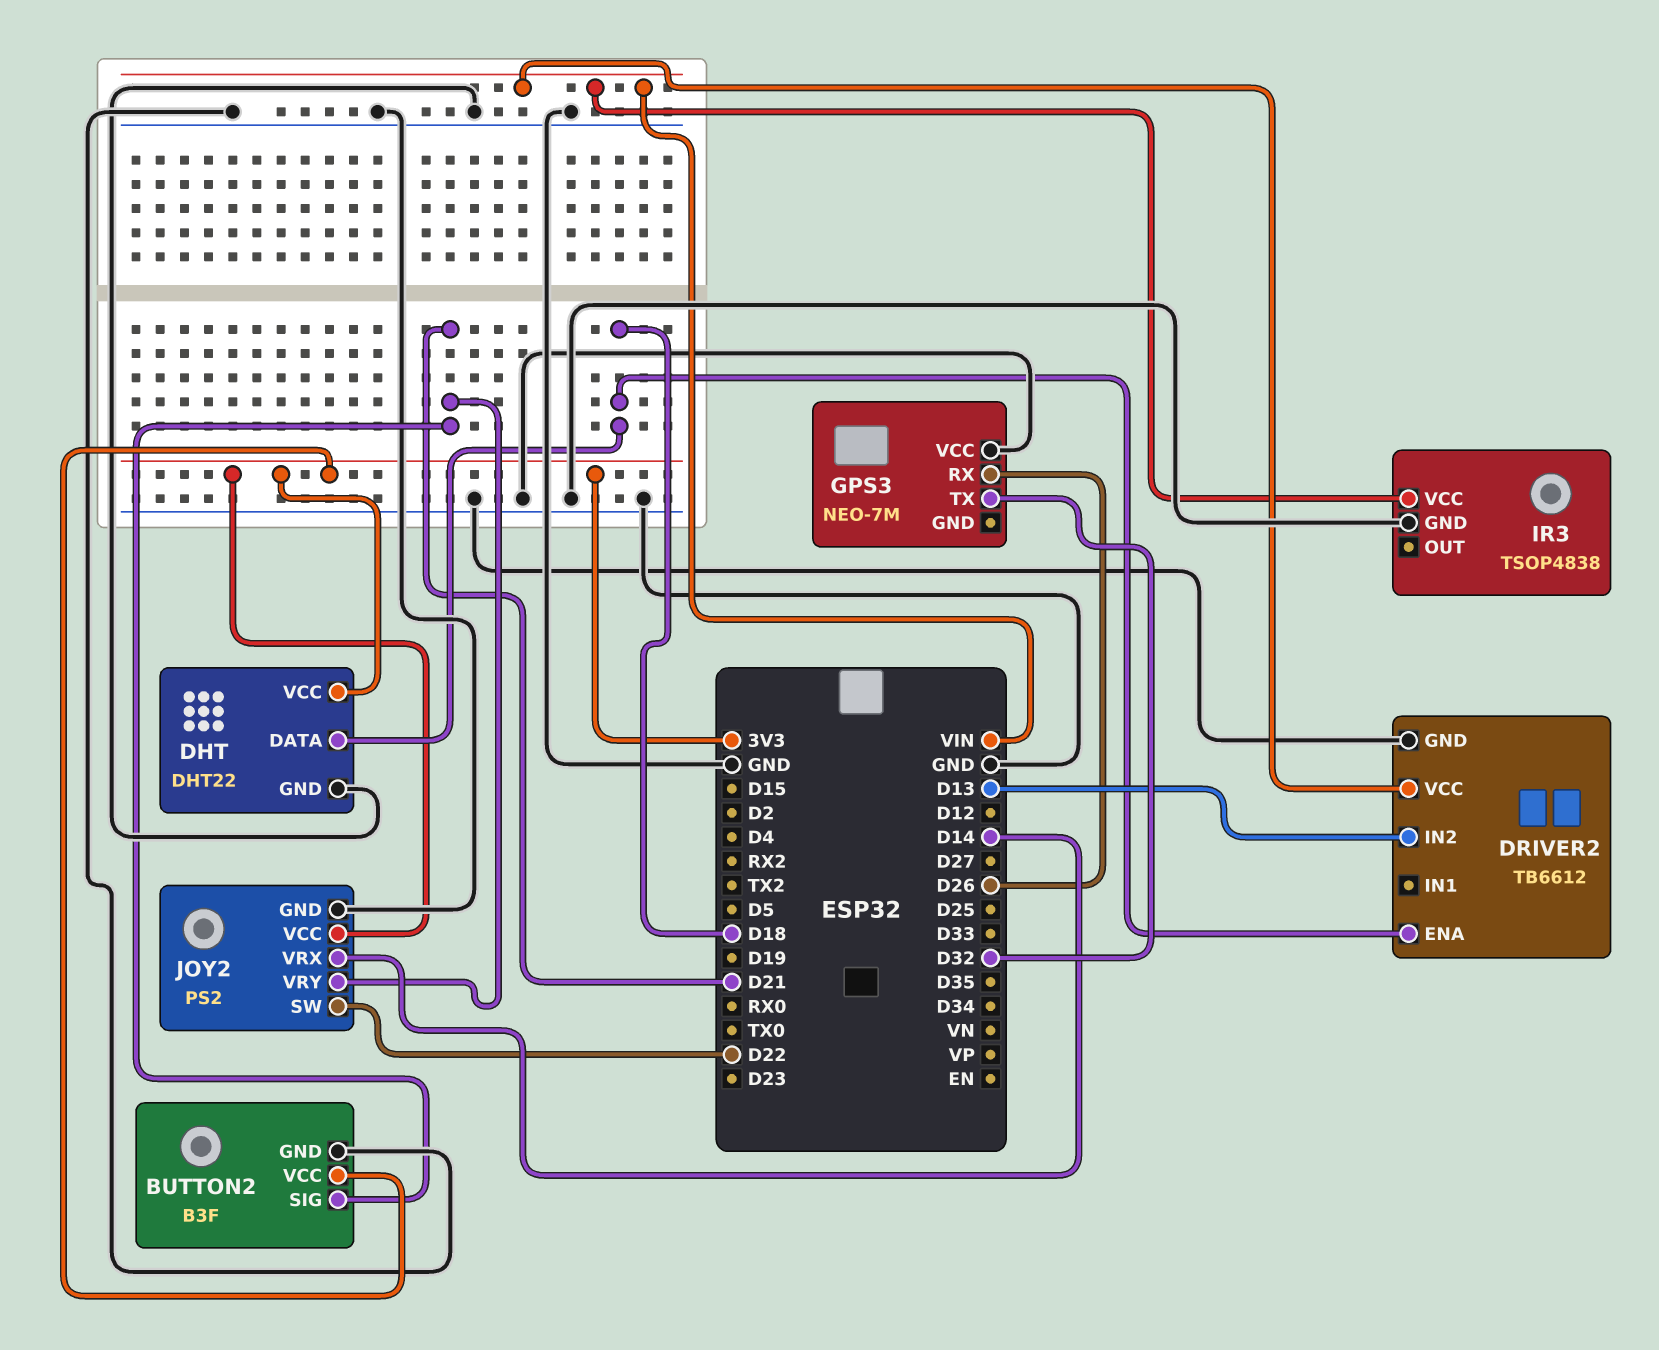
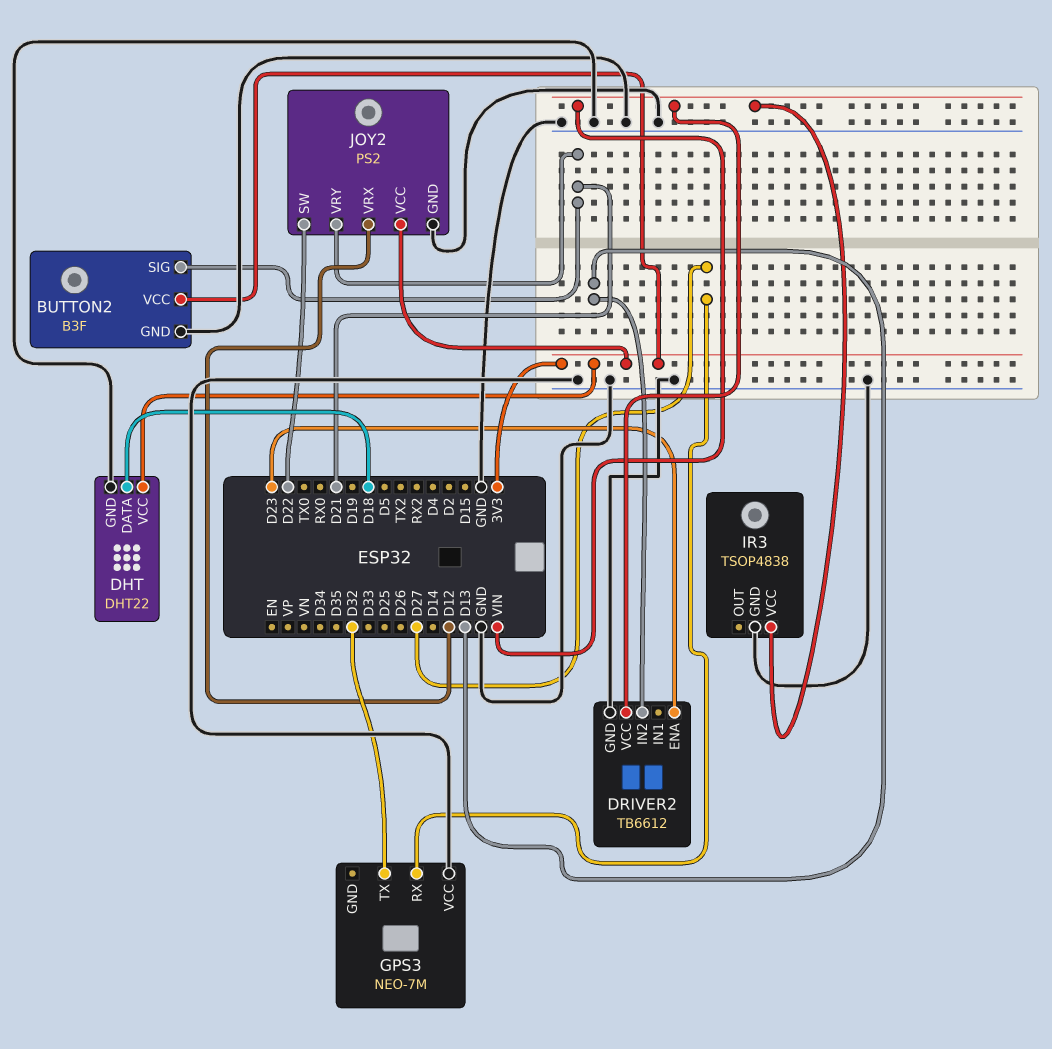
DRIVER2 pin ENA: D18 -> D23
GPS3 pin RX: D26 -> D27
JOY2 pin VRX: D14 -> D12

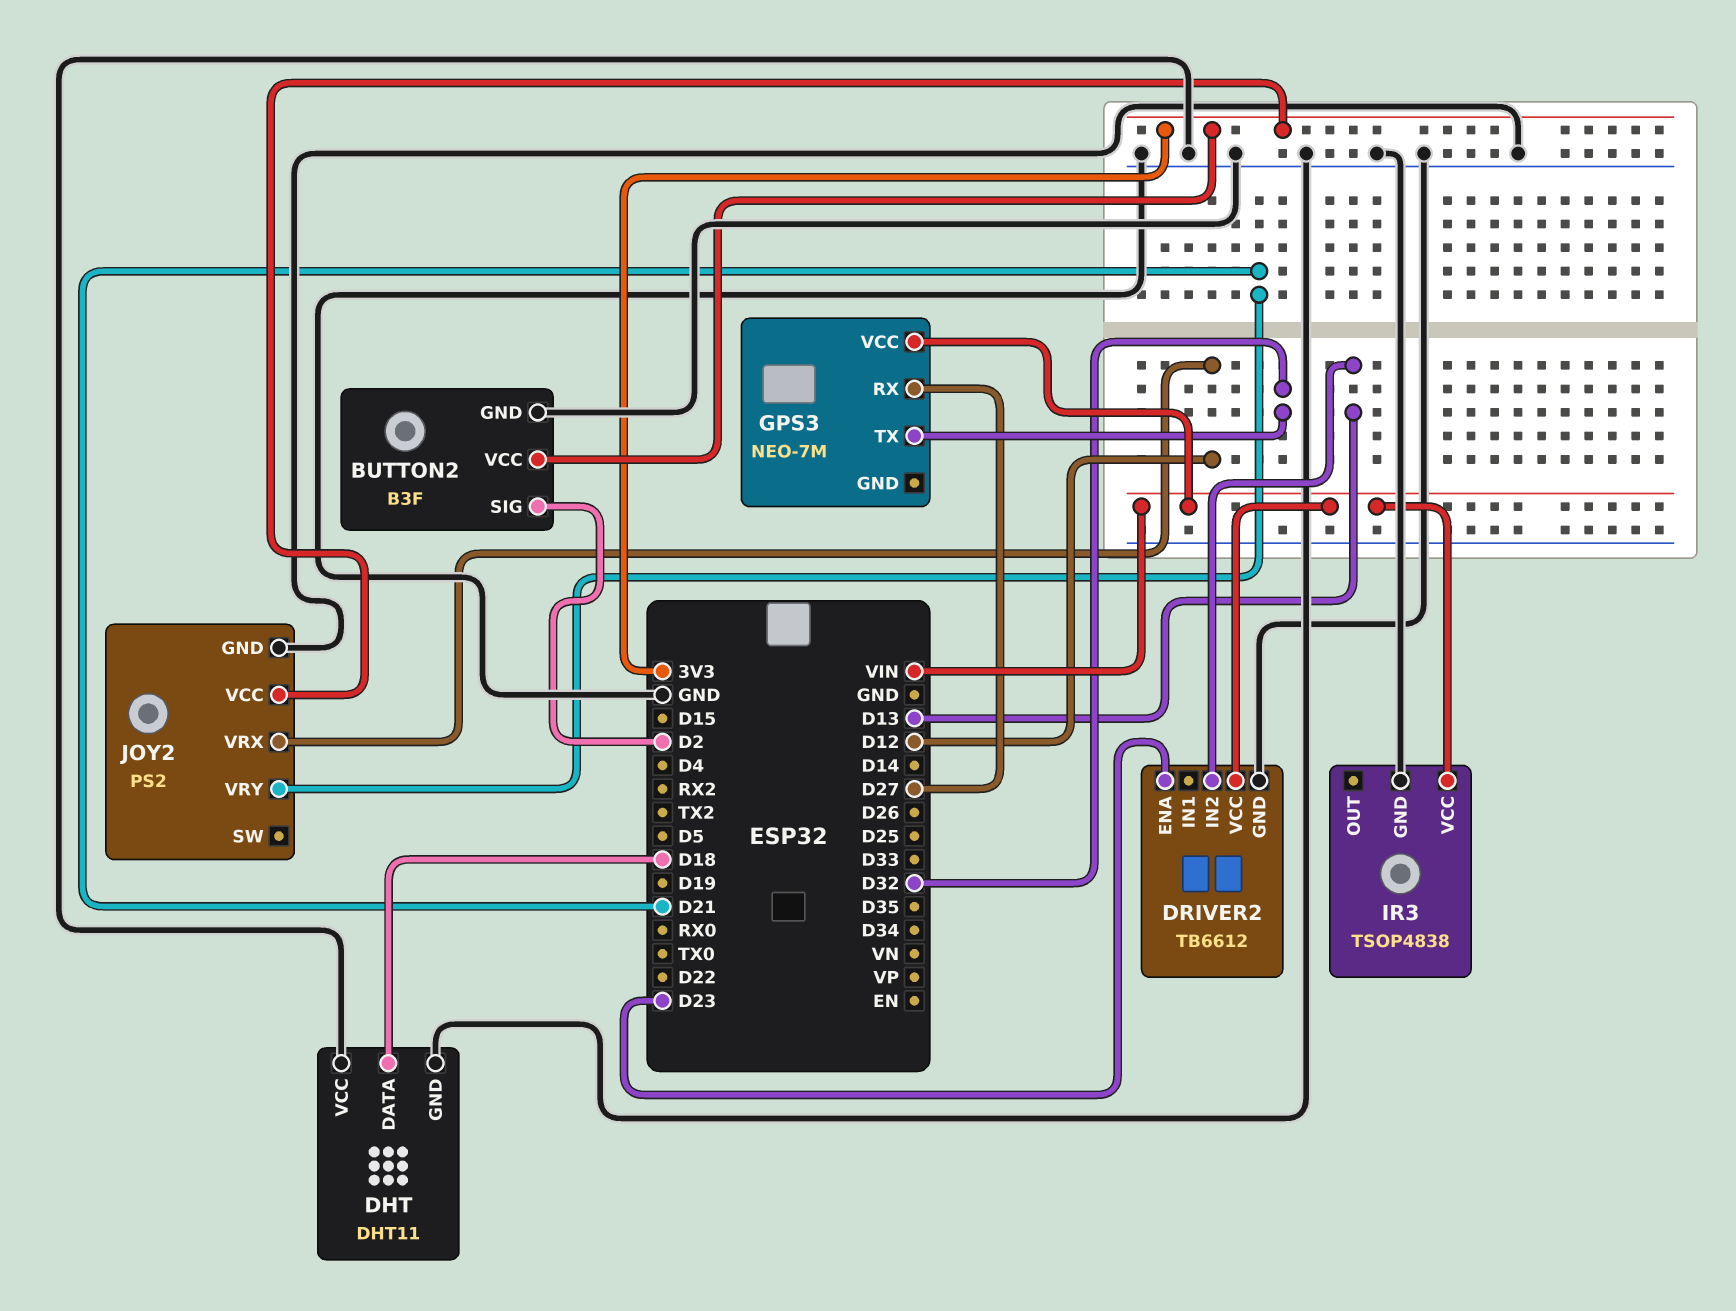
BUTTON2 pin SIG: D21 -> D2
DHT: DHT22 -> DHT11
DHT pin VCC: 3V3 -> GND
GPS3 pin VCC: GND -> VIN
JOY2 pin SW: D22 -> none

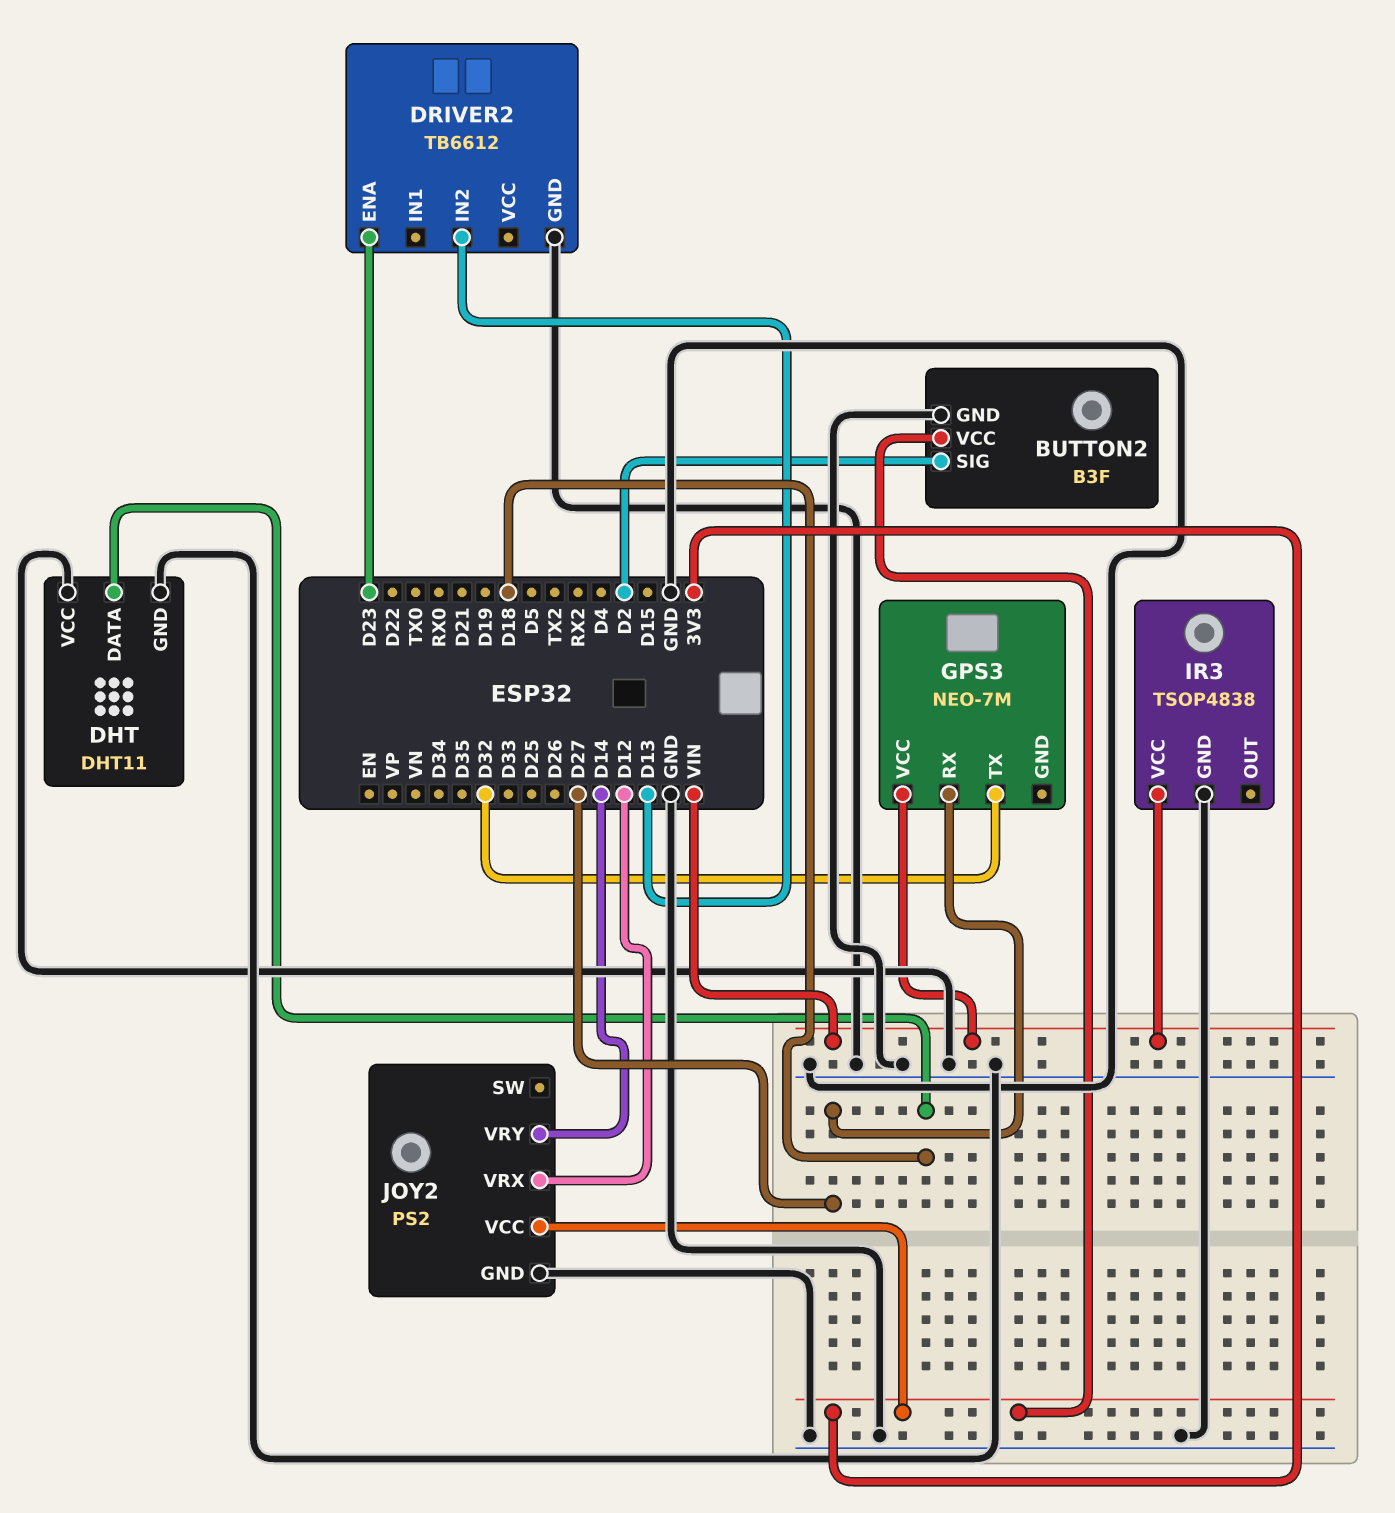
DRIVER2 pin VCC: VIN -> none
JOY2 pin VRY: D21 -> D14

